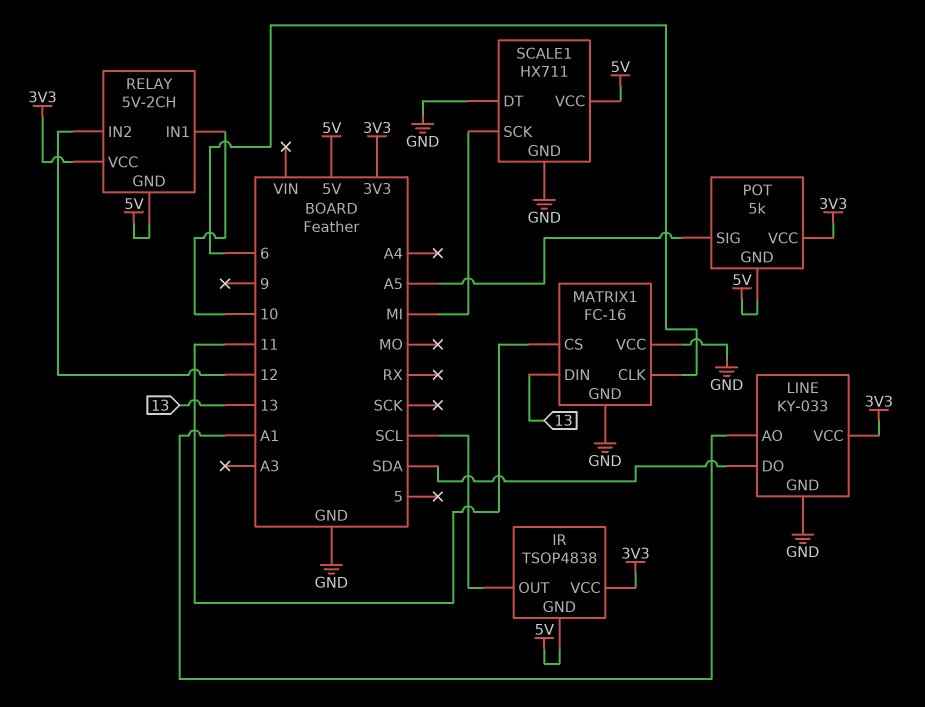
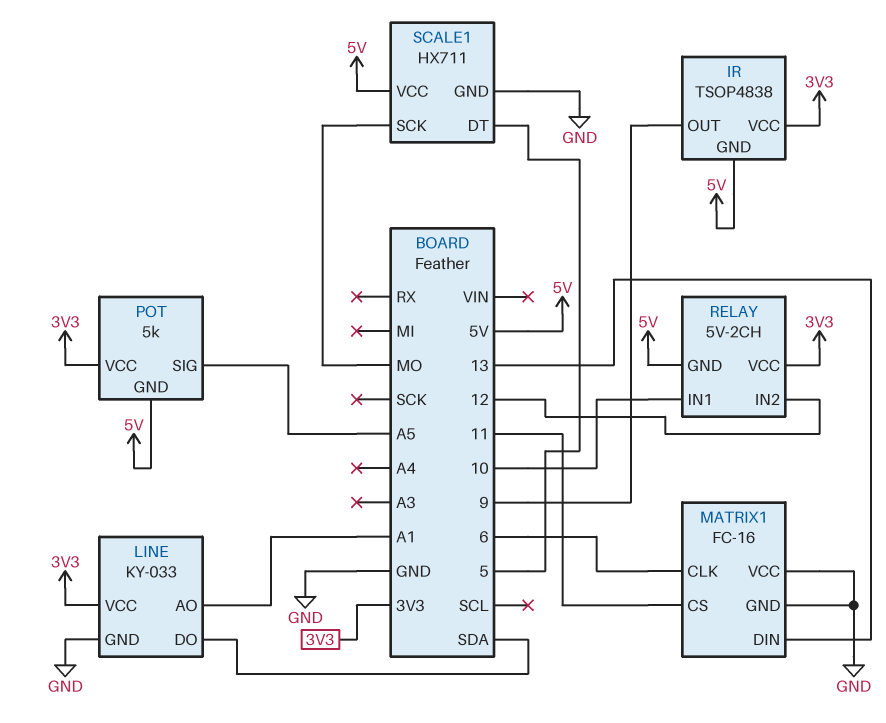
IR pin OUT: SCL -> 9
SCALE1 pin DT: GND -> 5
SCALE1 pin SCK: MI -> MO

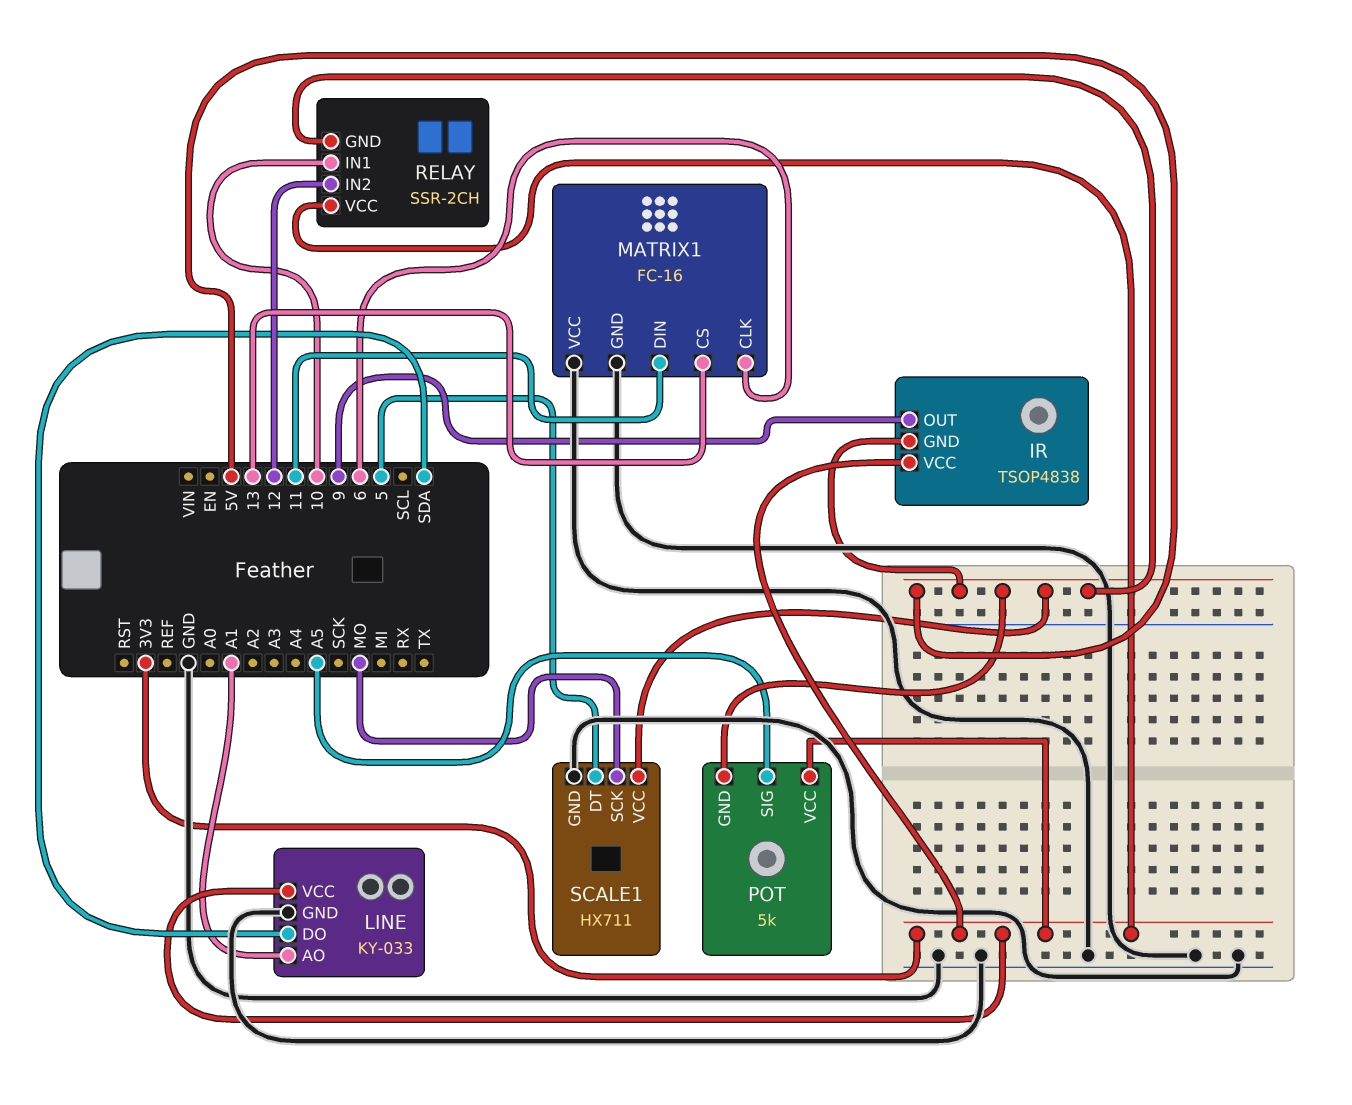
MATRIX1 pin CS: 11 -> 13
MATRIX1 pin DIN: 13 -> 11
RELAY: 5V-2CH -> SSR-2CH

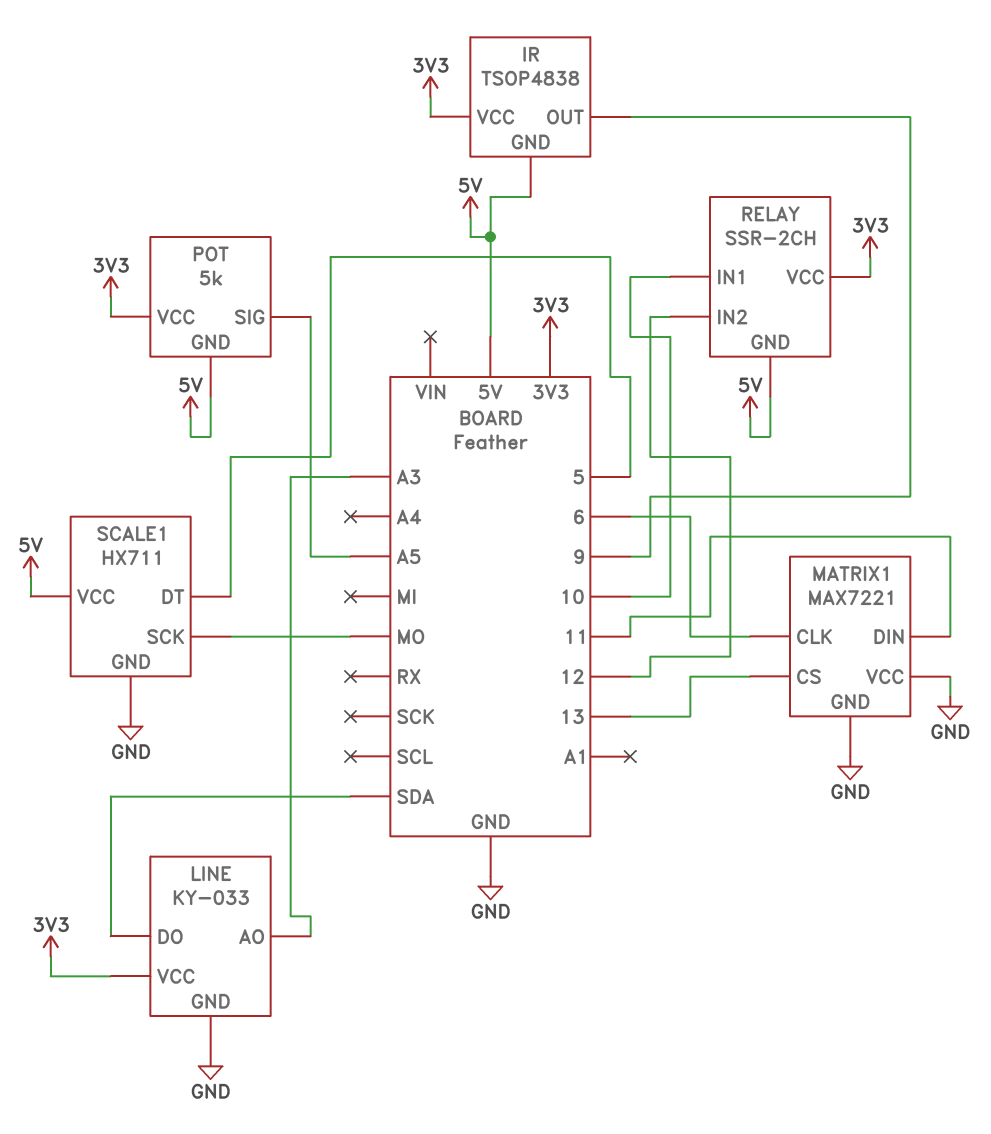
LINE pin AO: A1 -> A3
MATRIX1: FC-16 -> MAX7221

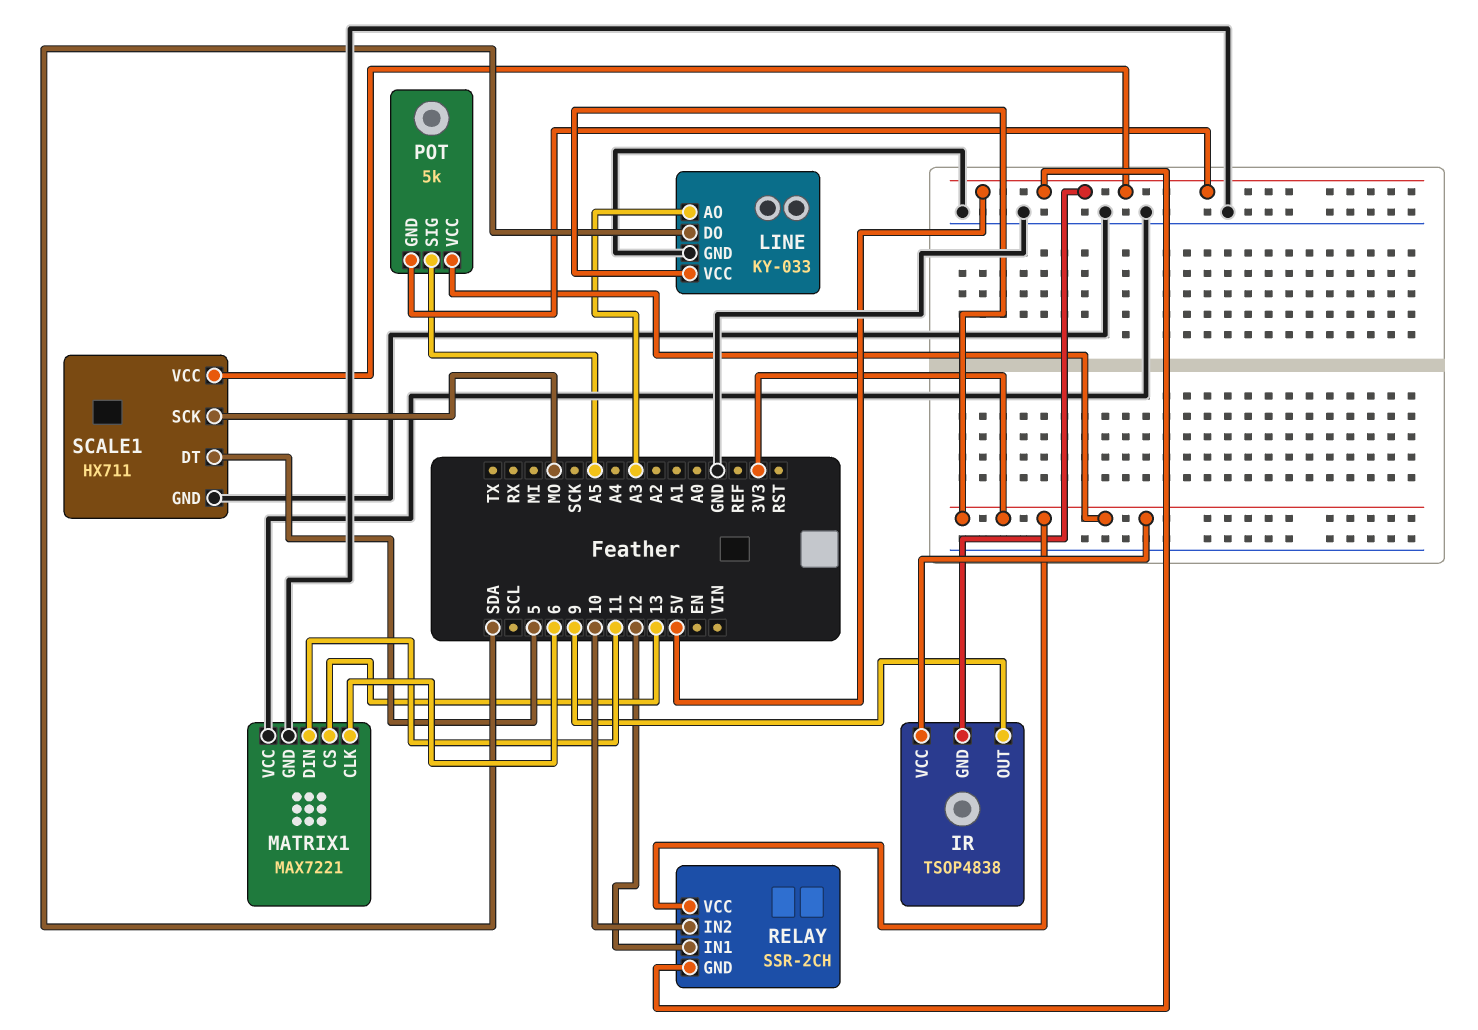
RELAY pin IN1: 10 -> 12
RELAY pin IN2: 12 -> 10

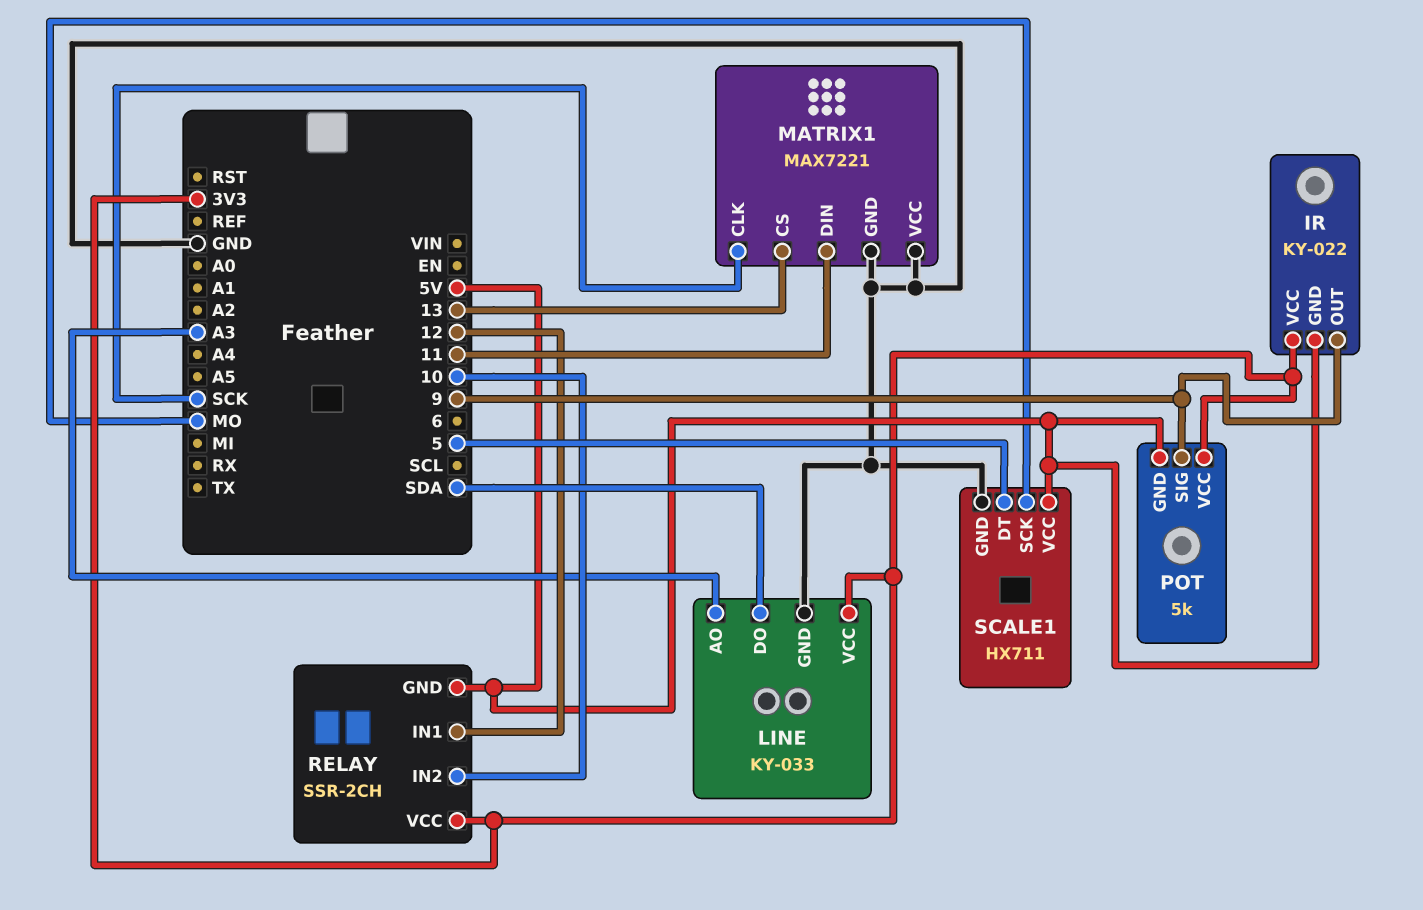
IR: TSOP4838 -> KY-022
MATRIX1 pin CLK: 6 -> SCK
POT pin SIG: A5 -> 9

